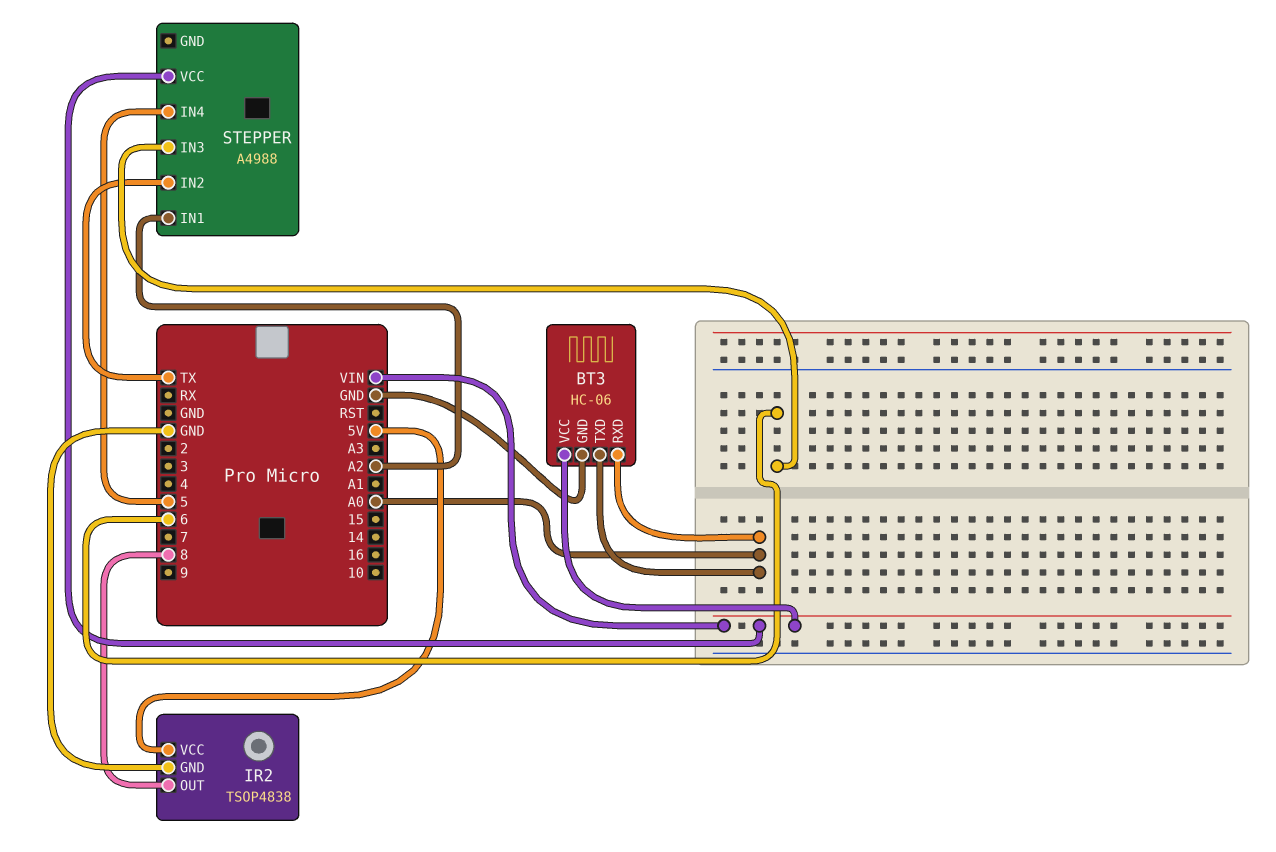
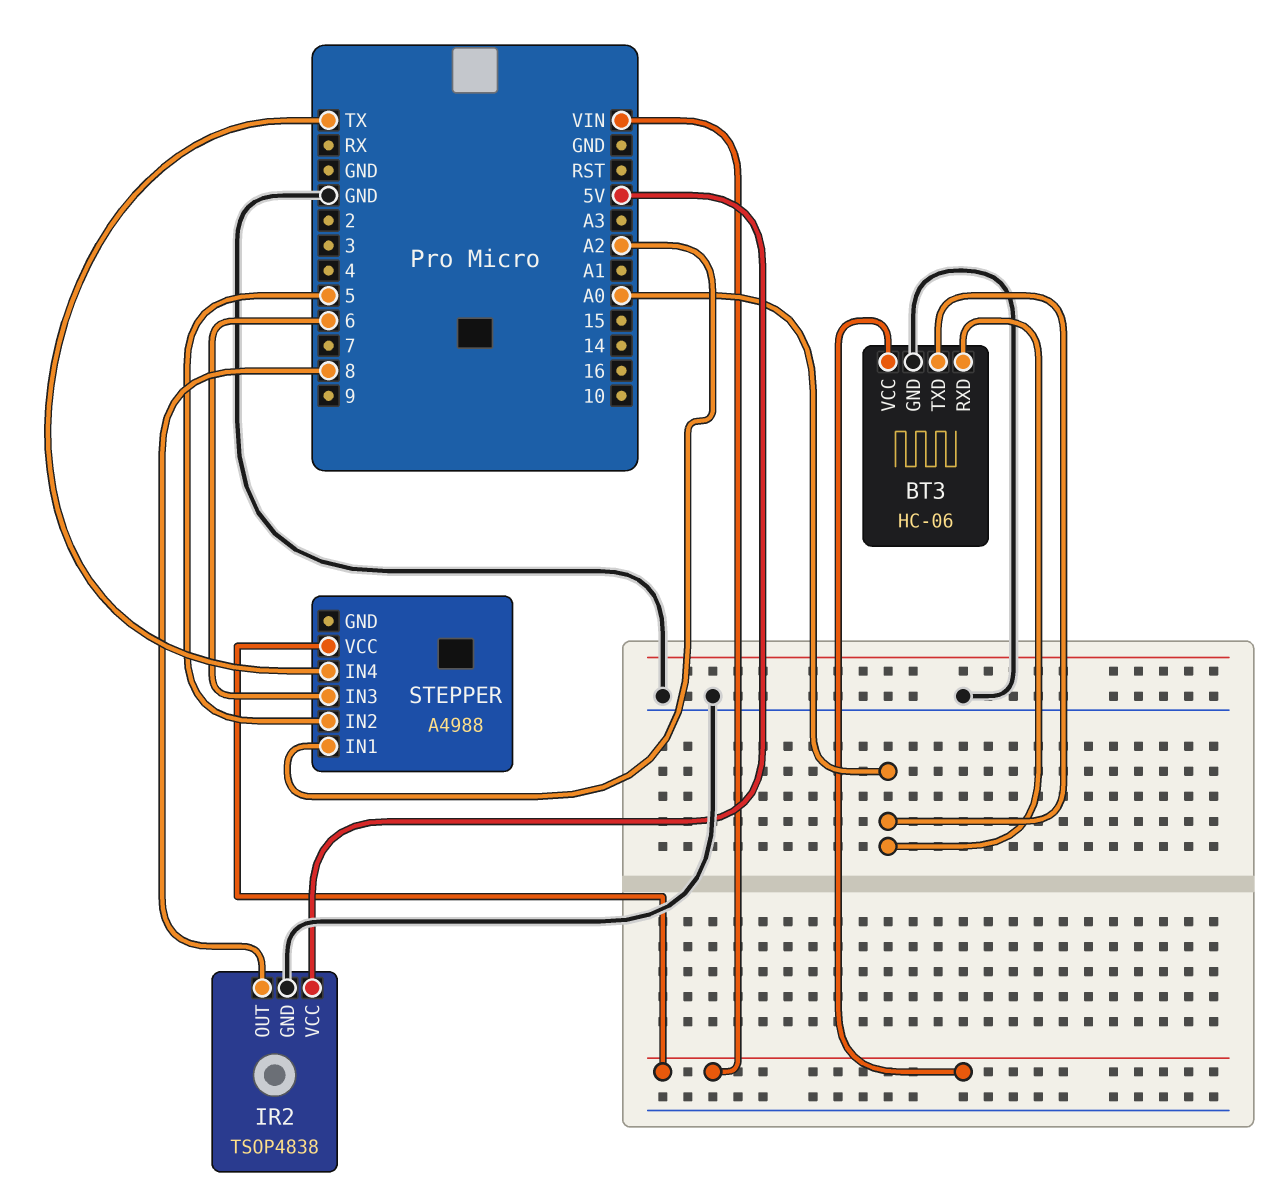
STEPPER pin IN2: TX -> 5
STEPPER pin IN4: 5 -> TX

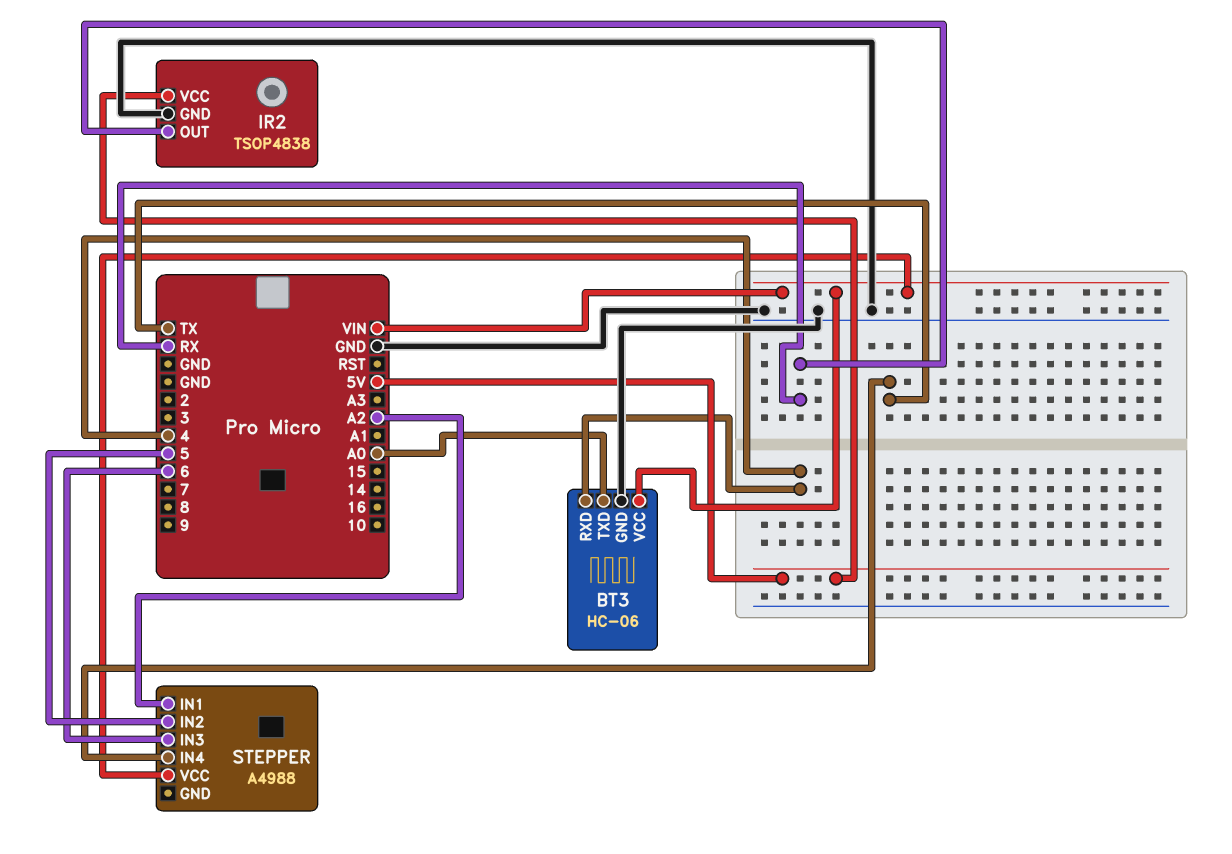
BT3 pin RXD: A0 -> 4
IR2 pin OUT: 8 -> RX

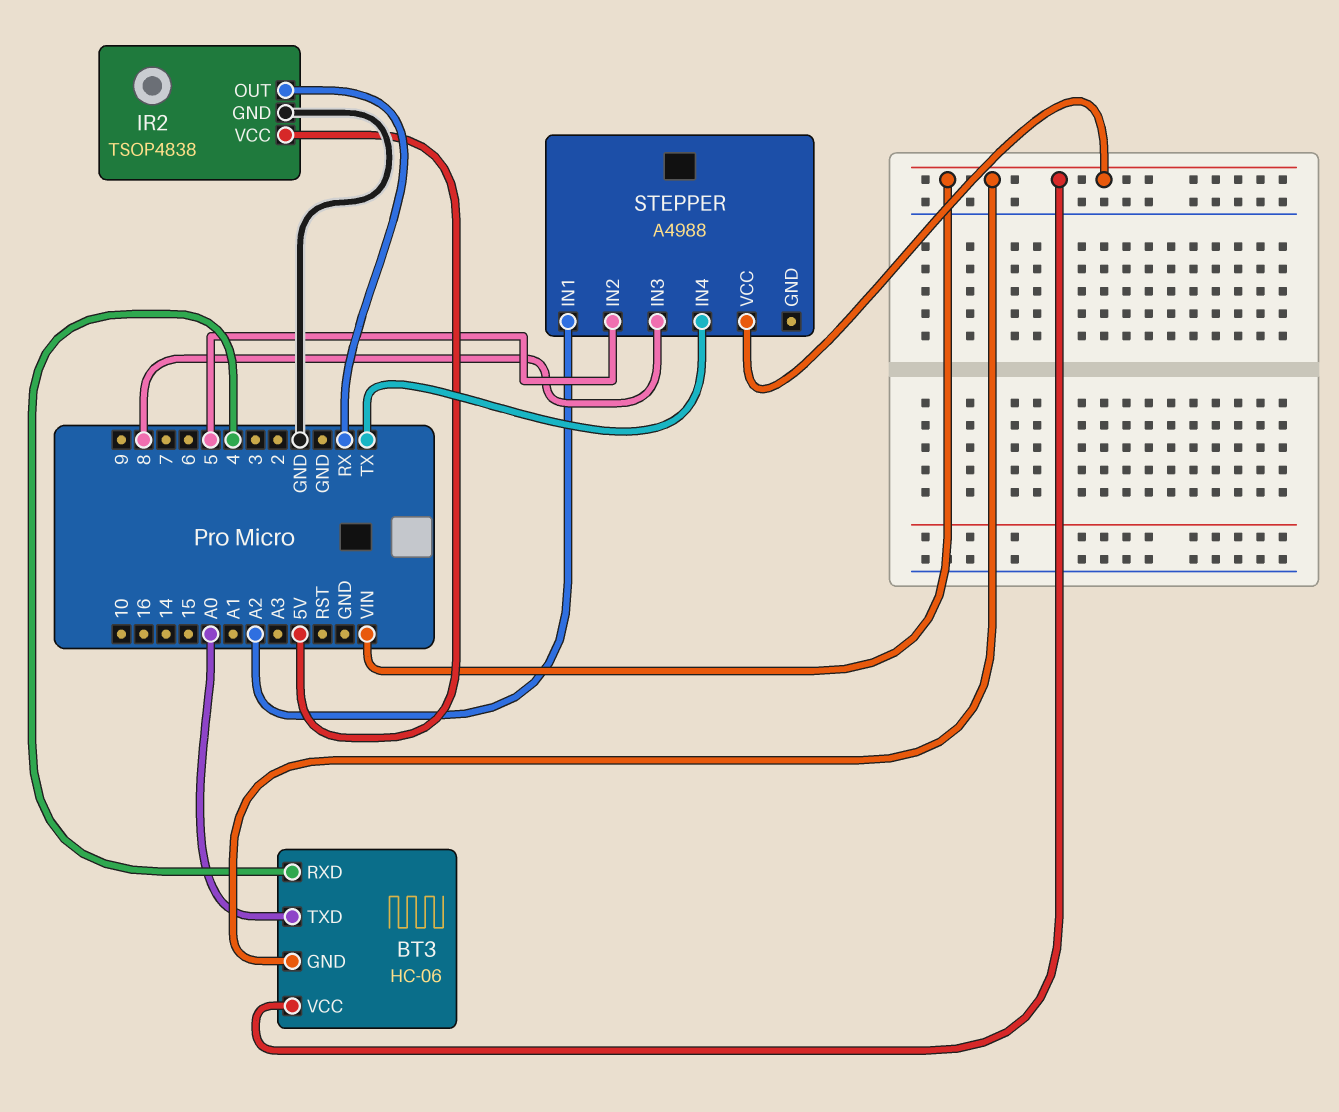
BT3 pin GND: GND -> VIN
STEPPER pin IN3: 6 -> 8

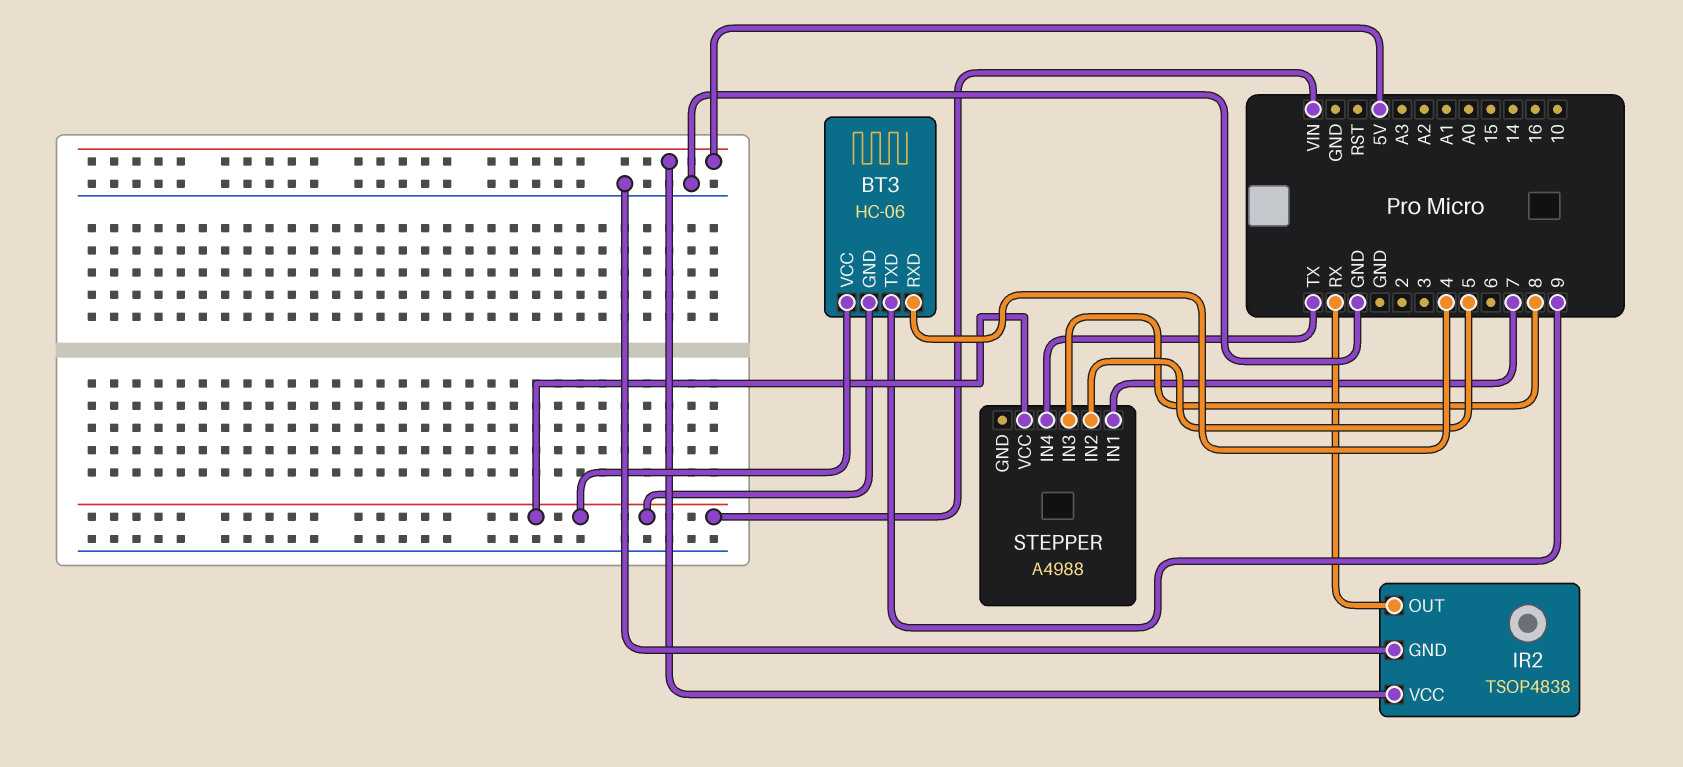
BT3 pin TXD: A0 -> 9
STEPPER pin IN1: A2 -> 7

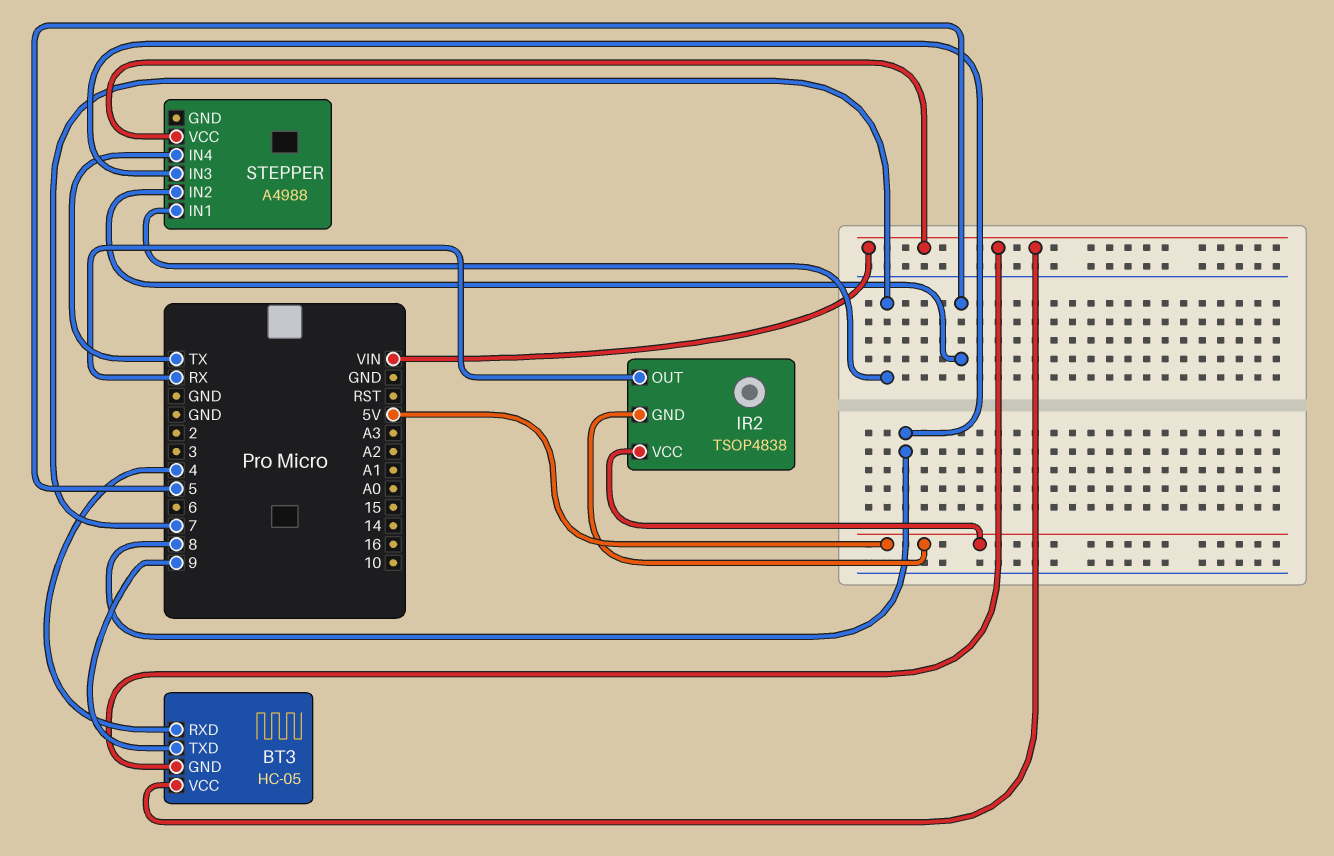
BT3: HC-06 -> HC-05
IR2 pin GND: GND -> 5V

